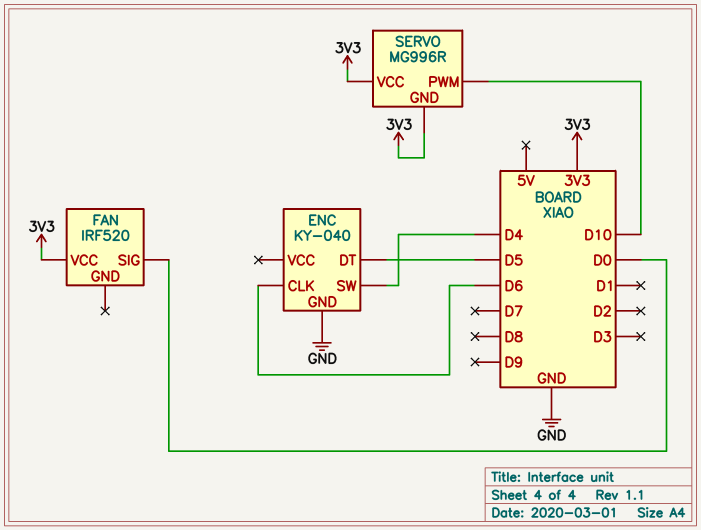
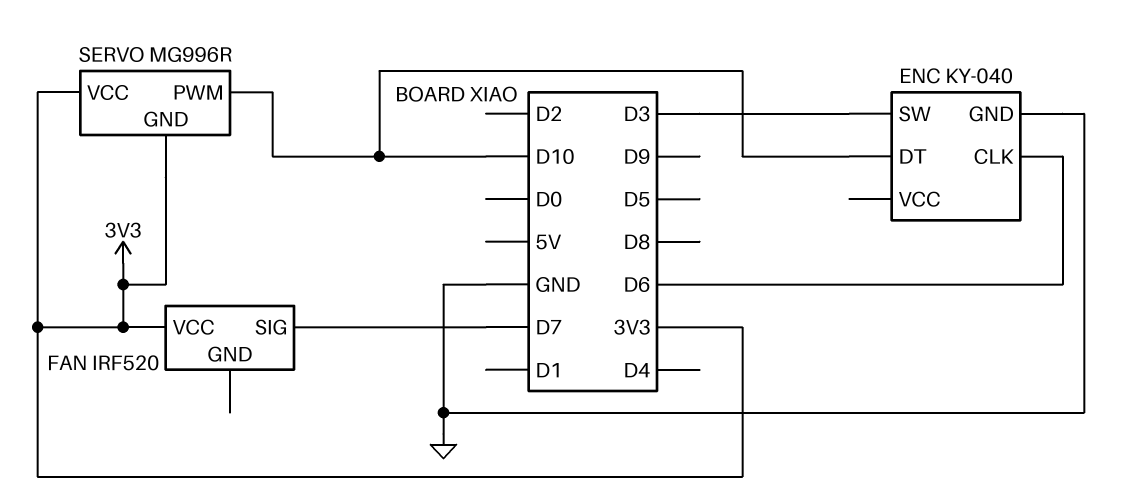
ENC pin DT: D5 -> D10
ENC pin SW: D4 -> D3
FAN pin SIG: D0 -> D7

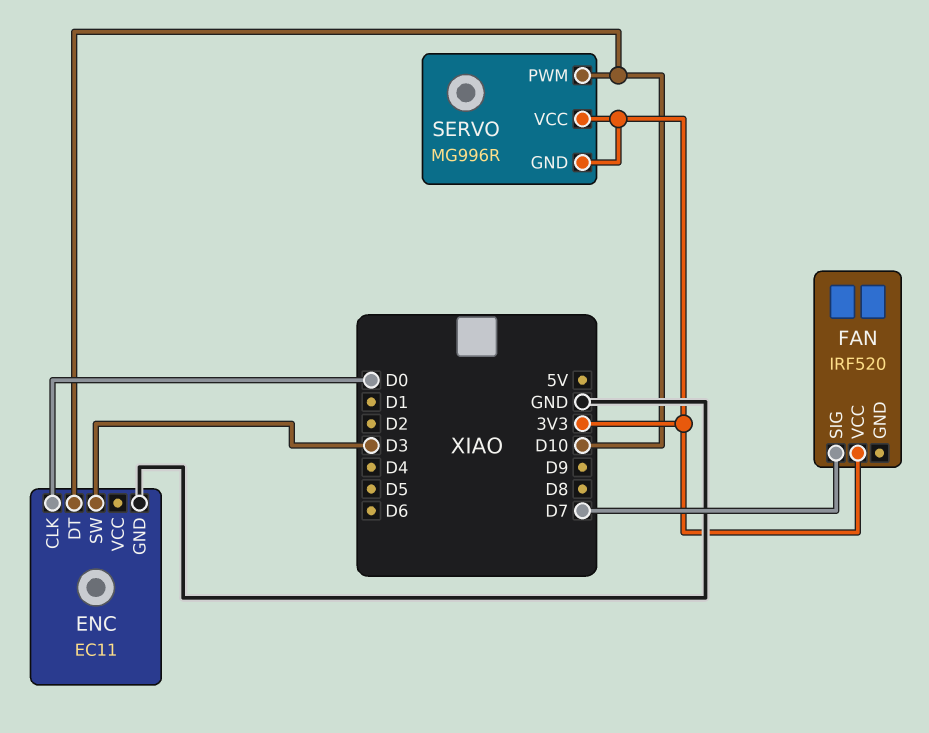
ENC: KY-040 -> EC11
ENC pin CLK: D6 -> D0

